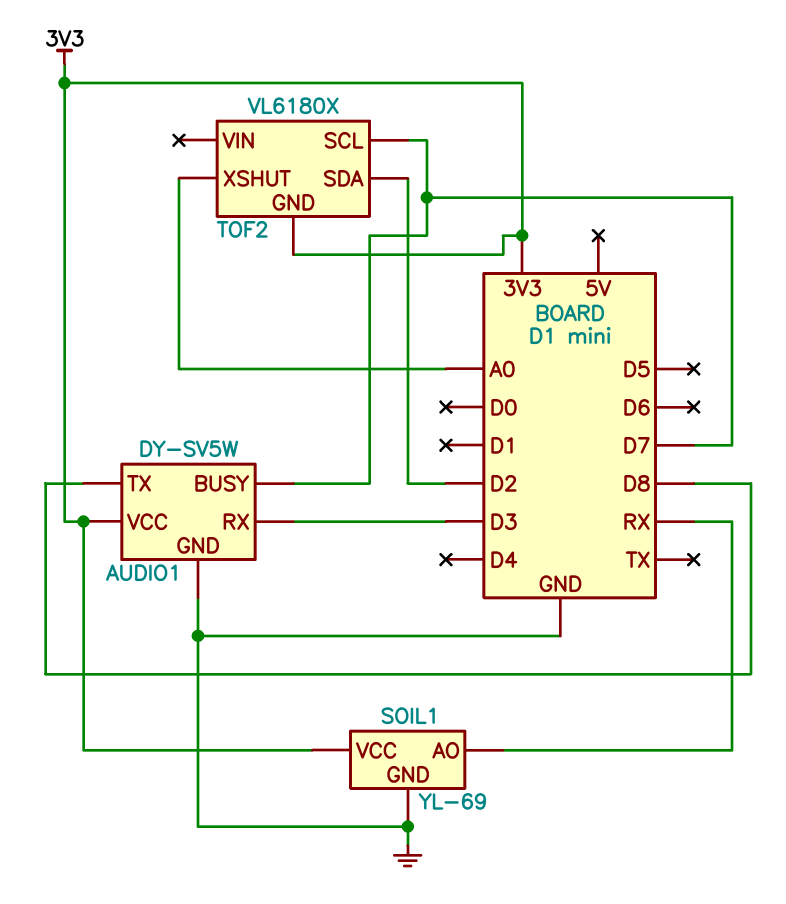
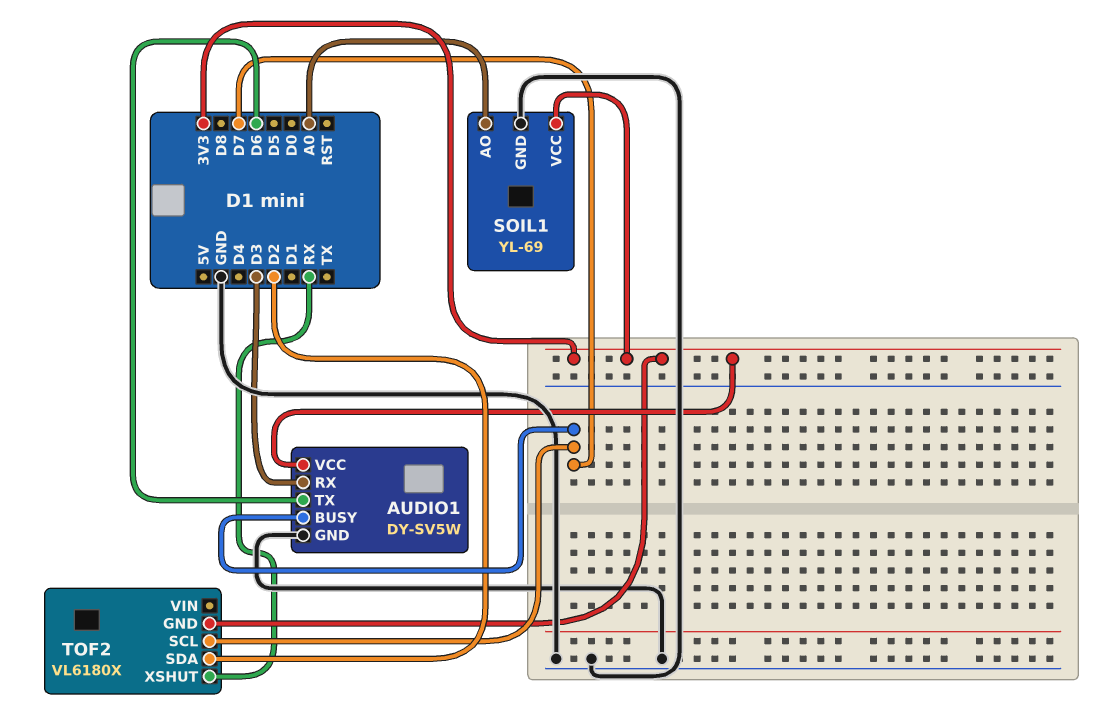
AUDIO1 pin TX: D8 -> D6
SOIL1 pin AO: RX -> A0
TOF2 pin XSHUT: A0 -> RX

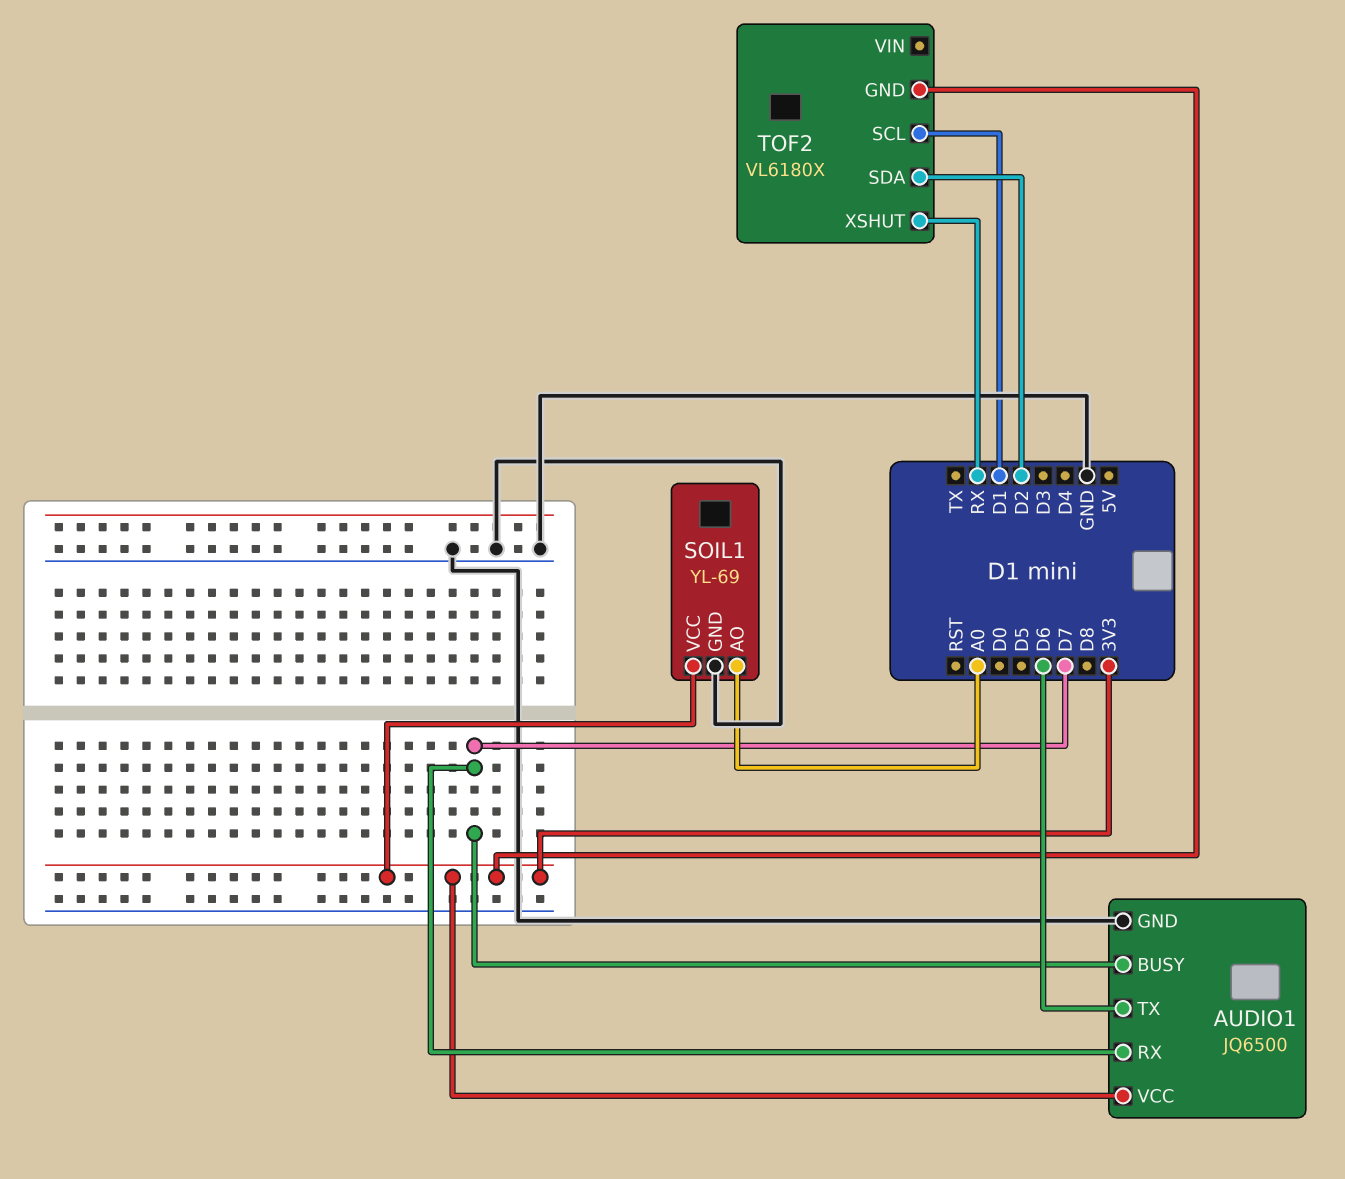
AUDIO1: DY-SV5W -> JQ6500
AUDIO1 pin RX: D3 -> D7
TOF2 pin SCL: D7 -> D1

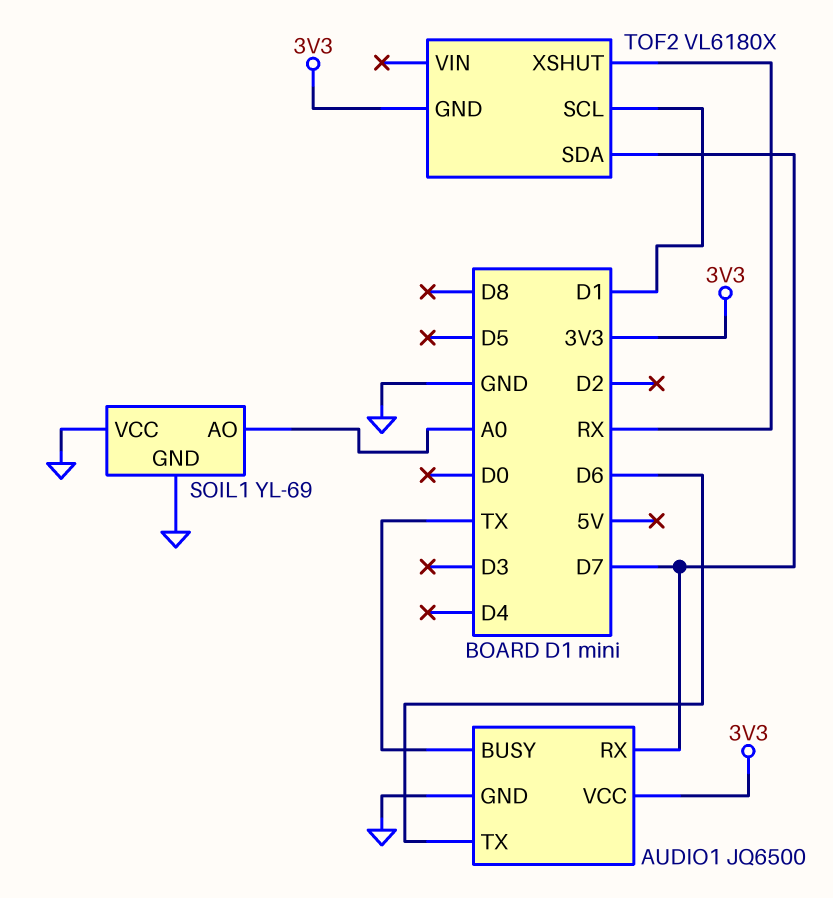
AUDIO1 pin BUSY: D7 -> TX
SOIL1 pin VCC: 3V3 -> GND
TOF2 pin SDA: D2 -> D7

